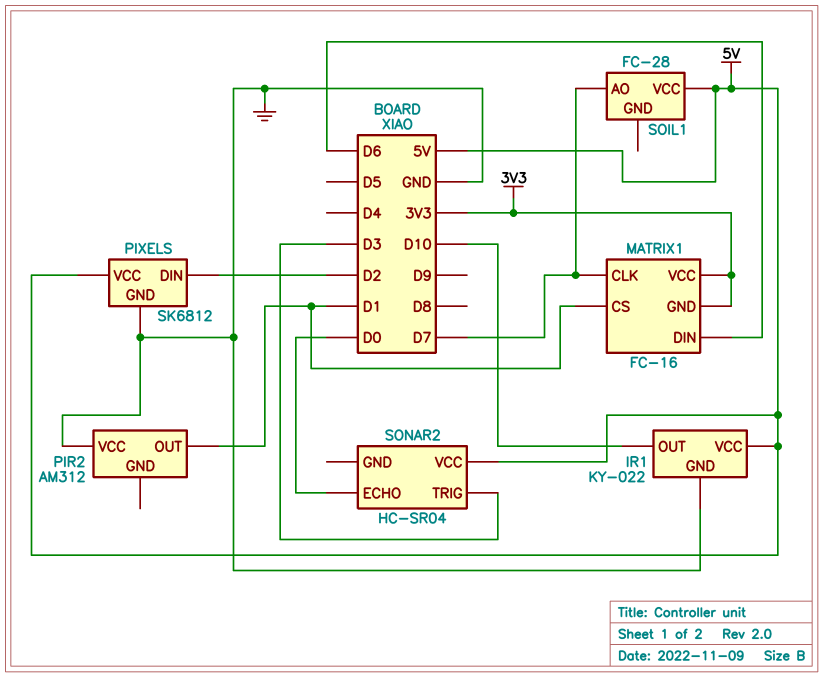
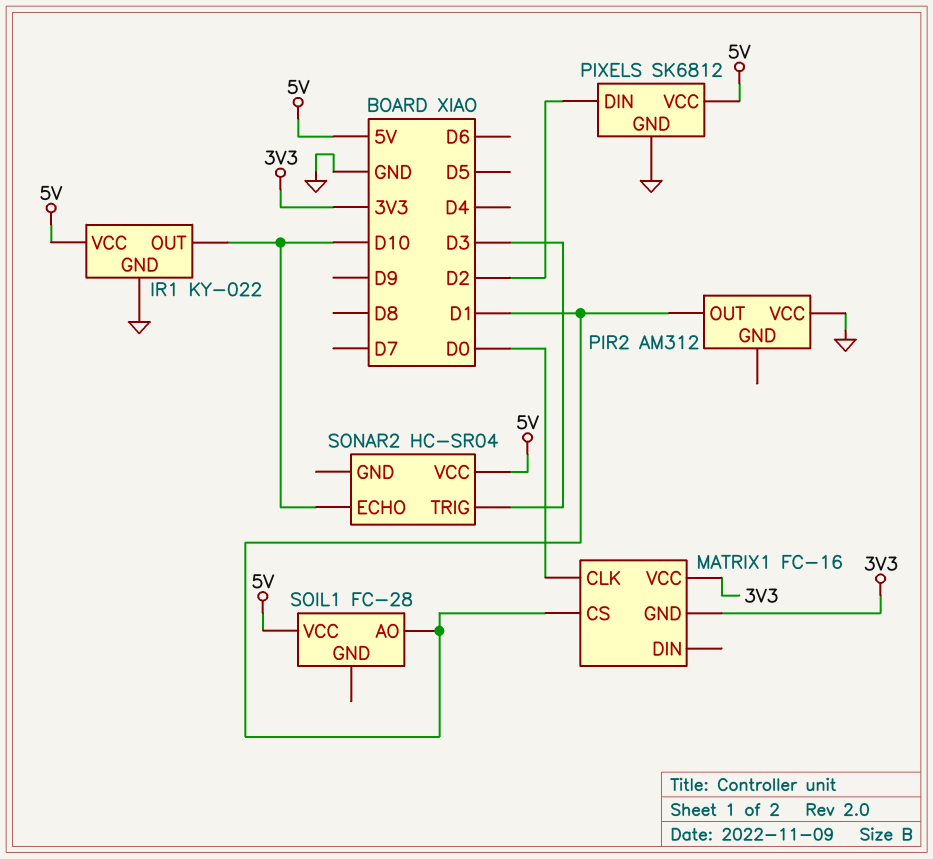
MATRIX1 pin CLK: D7 -> D0
MATRIX1 pin DIN: D6 -> none
SOIL1 pin AO: D7 -> D1
SONAR2 pin ECHO: D0 -> D10

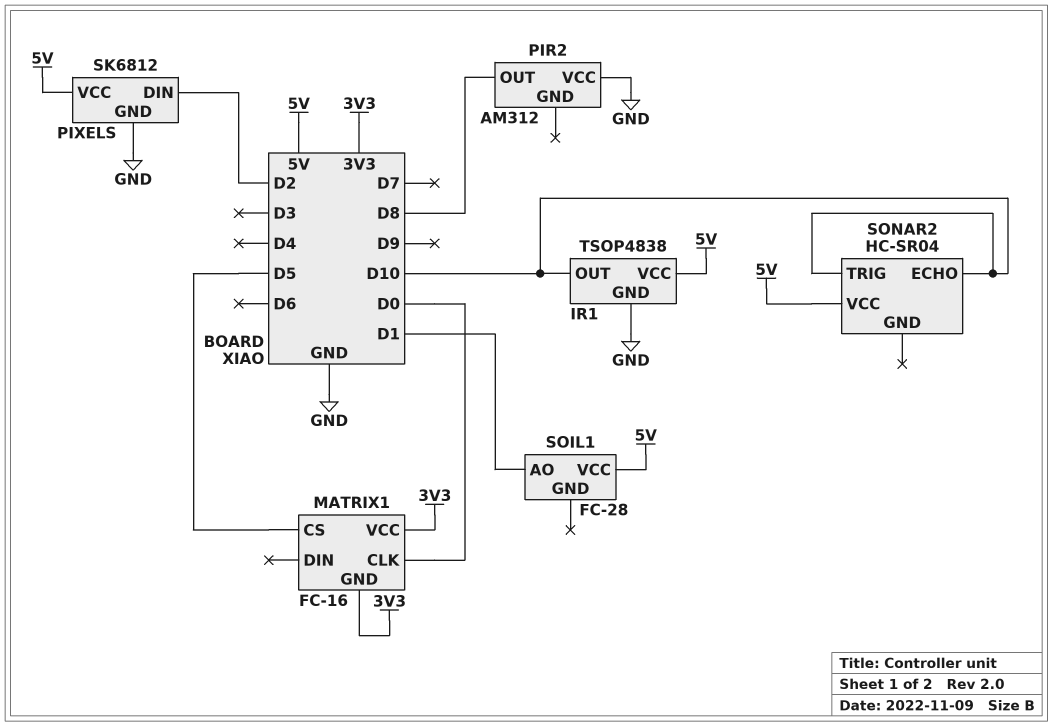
IR1: KY-022 -> TSOP4838
MATRIX1 pin CS: D1 -> D5
PIR2 pin OUT: D1 -> D8
SONAR2 pin TRIG: D3 -> D10

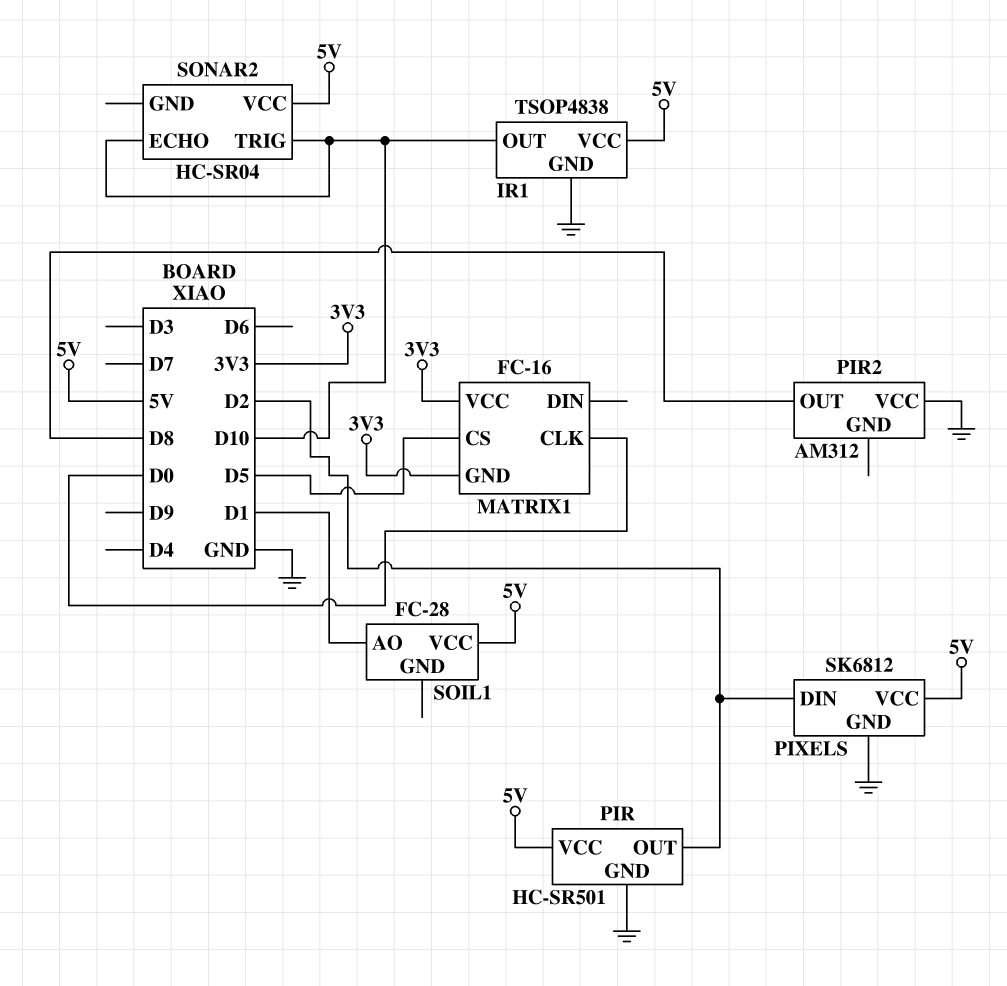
PIR: none -> HC-SR501
PIR pin GND: none -> GND
PIR pin OUT: none -> D2
PIR pin VCC: none -> 5V

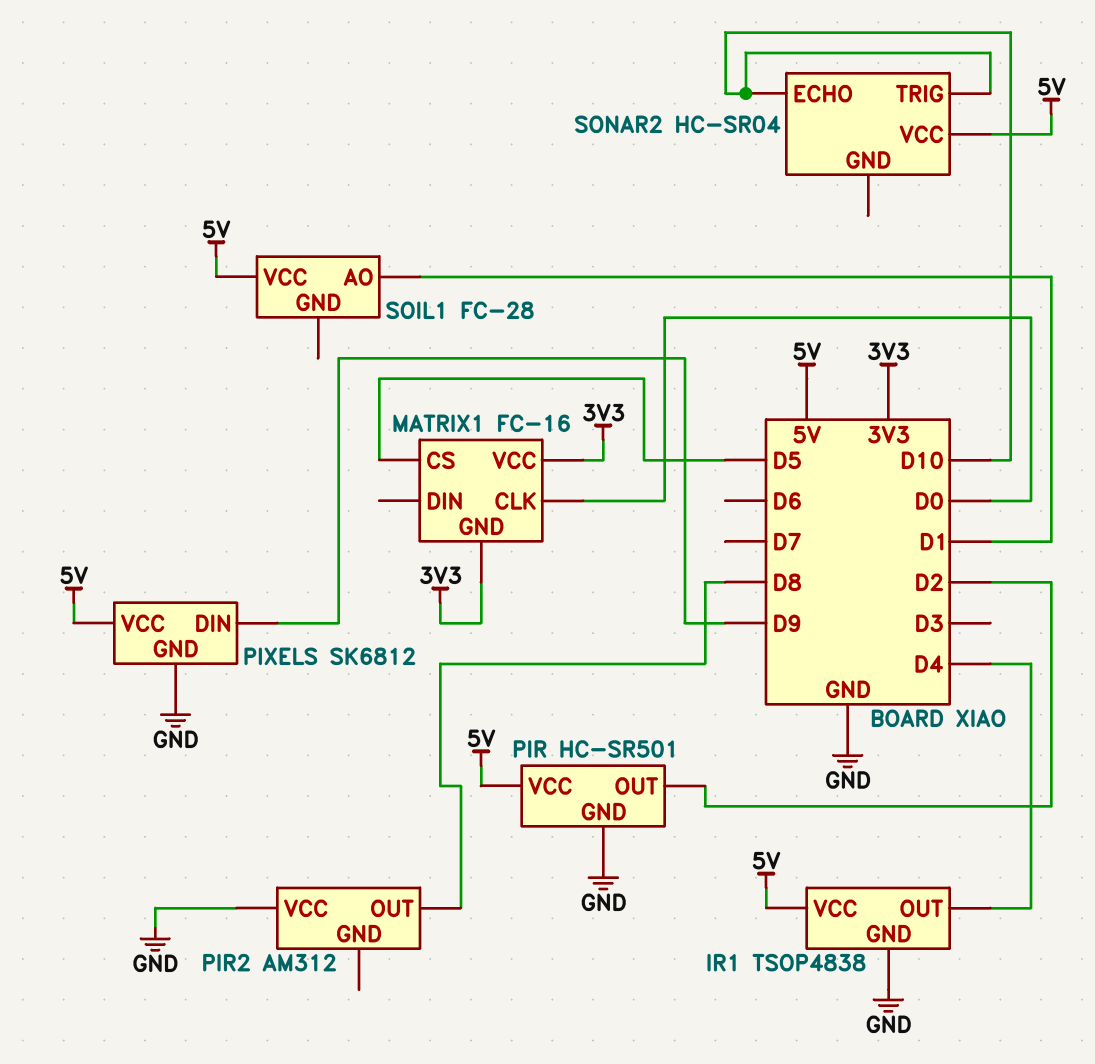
IR1 pin OUT: D10 -> D4
PIXELS pin DIN: D2 -> D9

